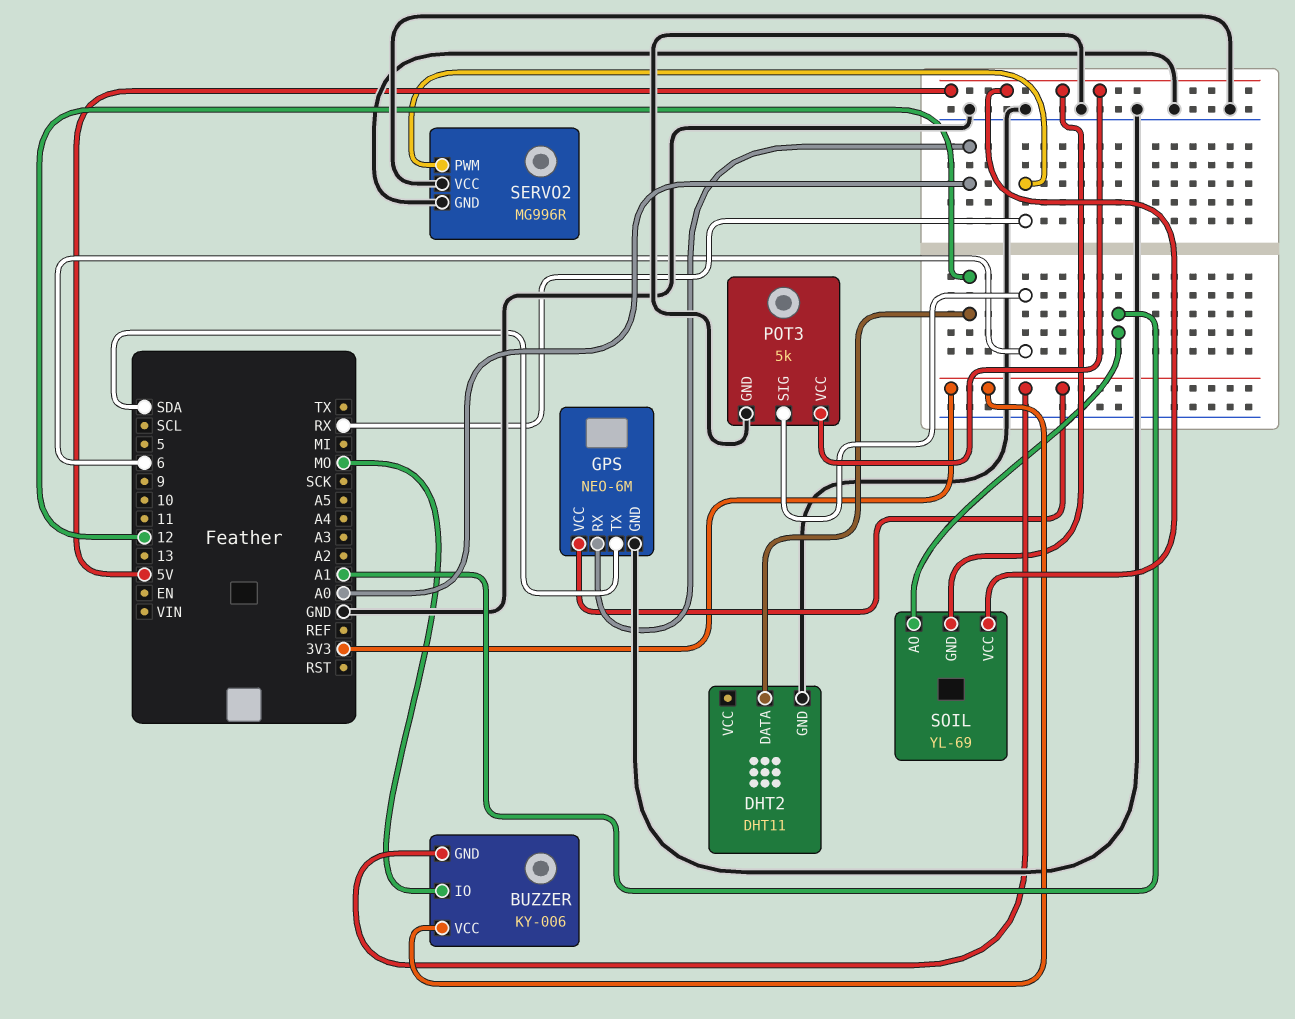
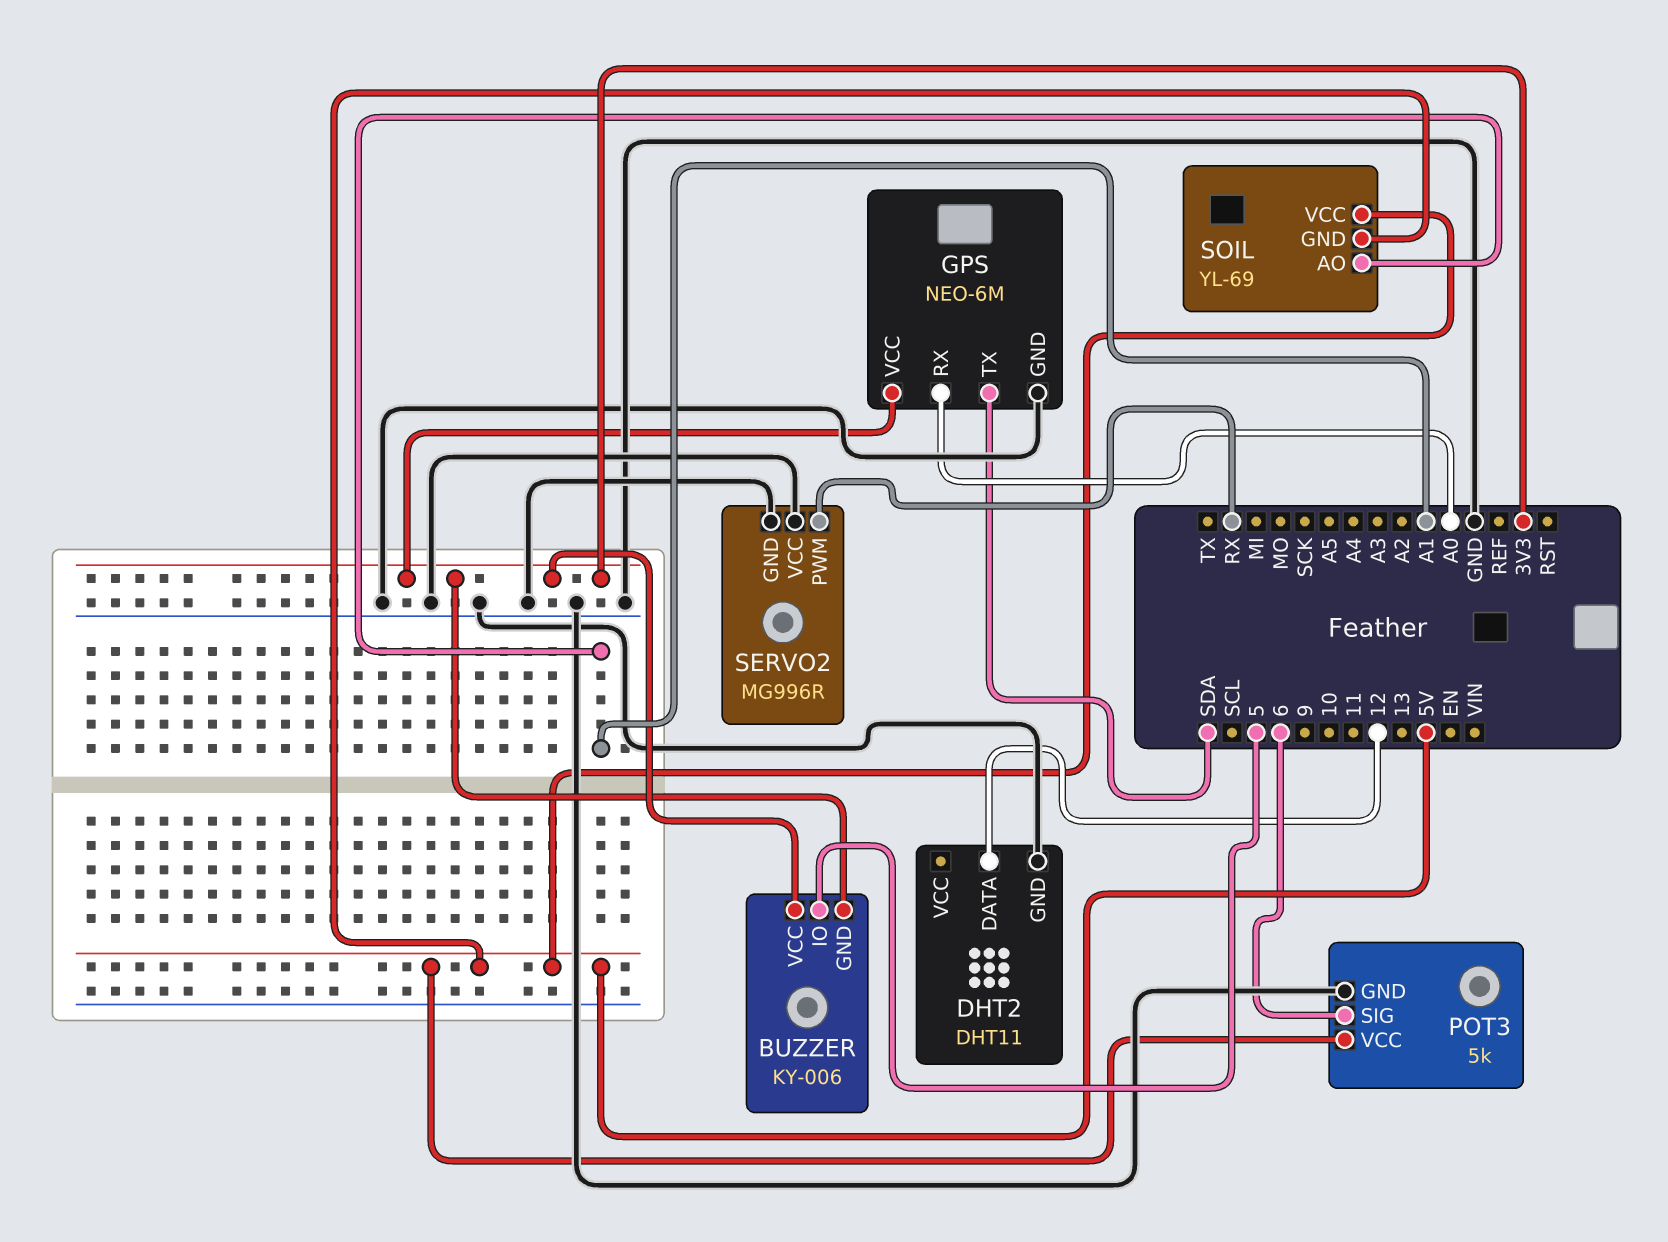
BUZZER pin IO: MO -> 5

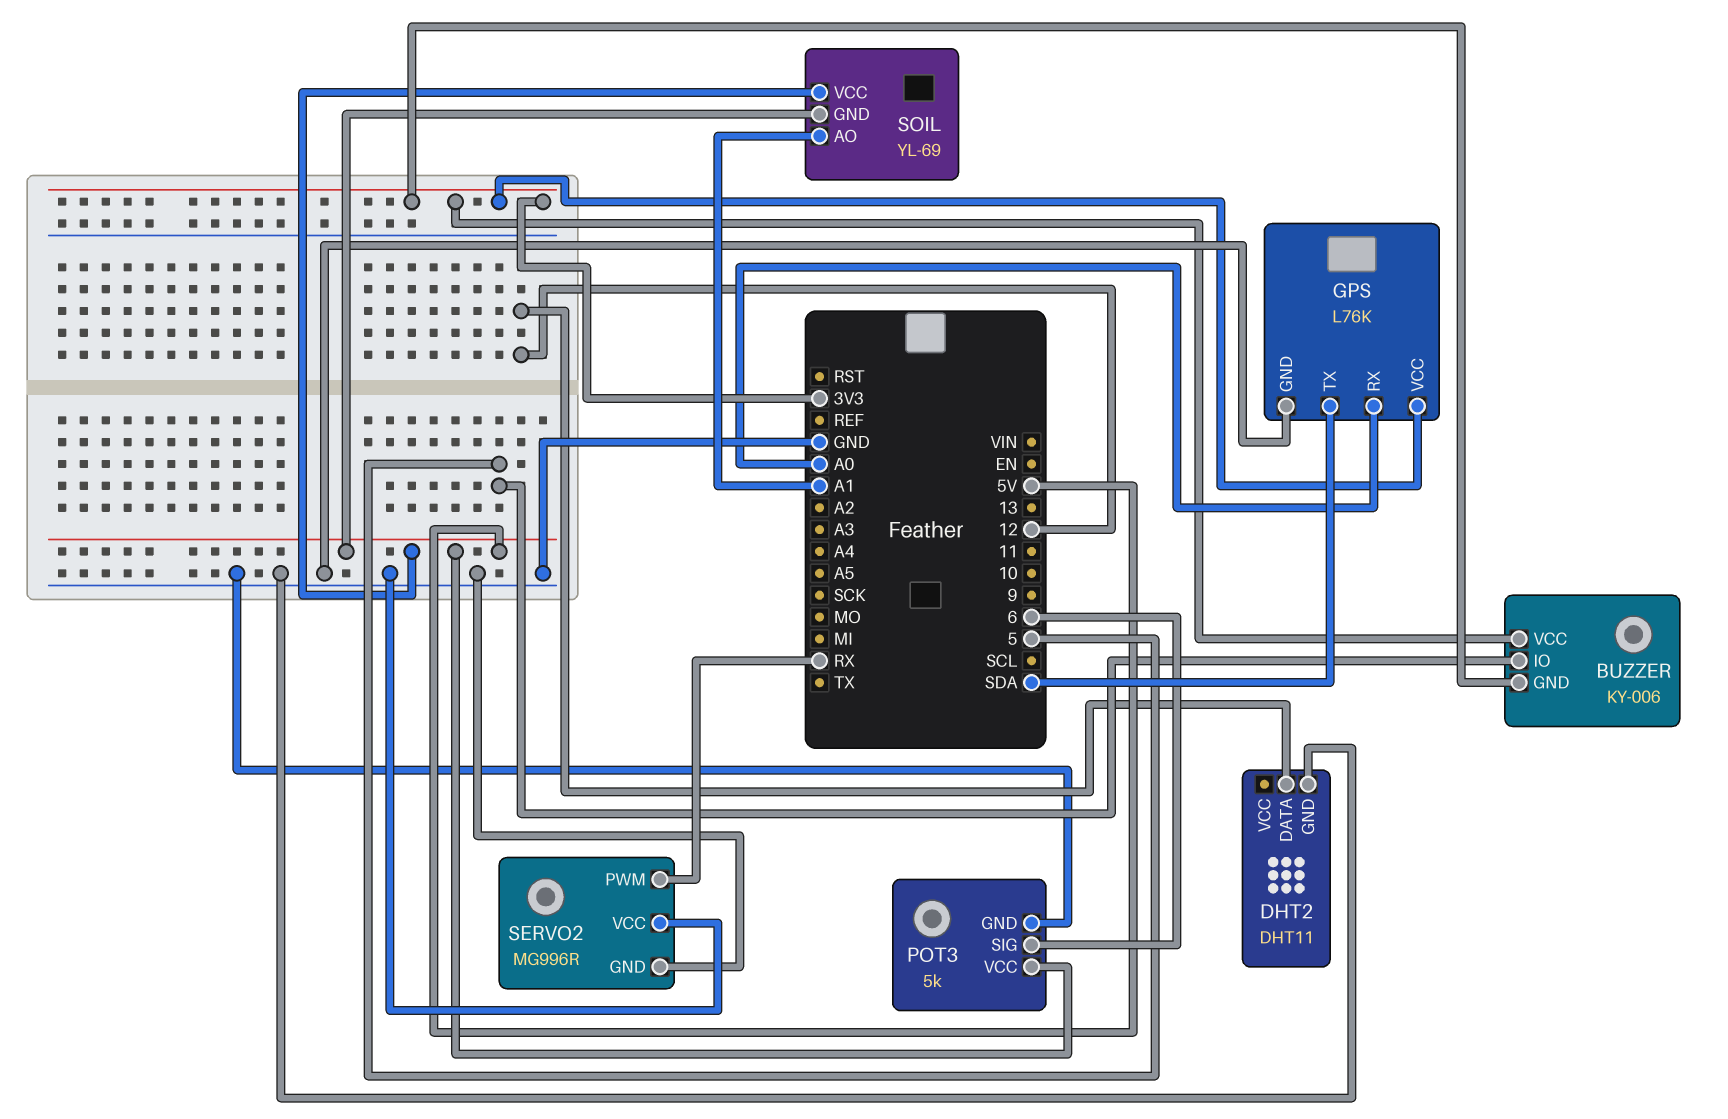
GPS: NEO-6M -> L76K

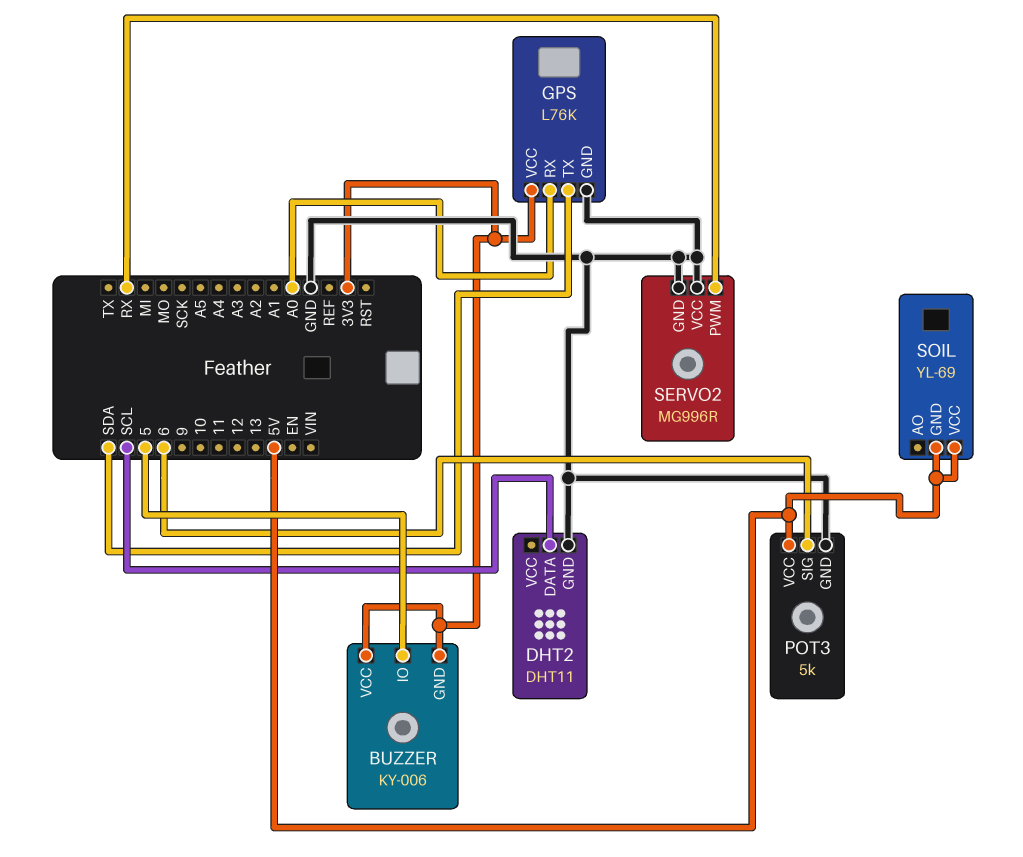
DHT2 pin DATA: 12 -> SCL
SOIL pin AO: A1 -> none

